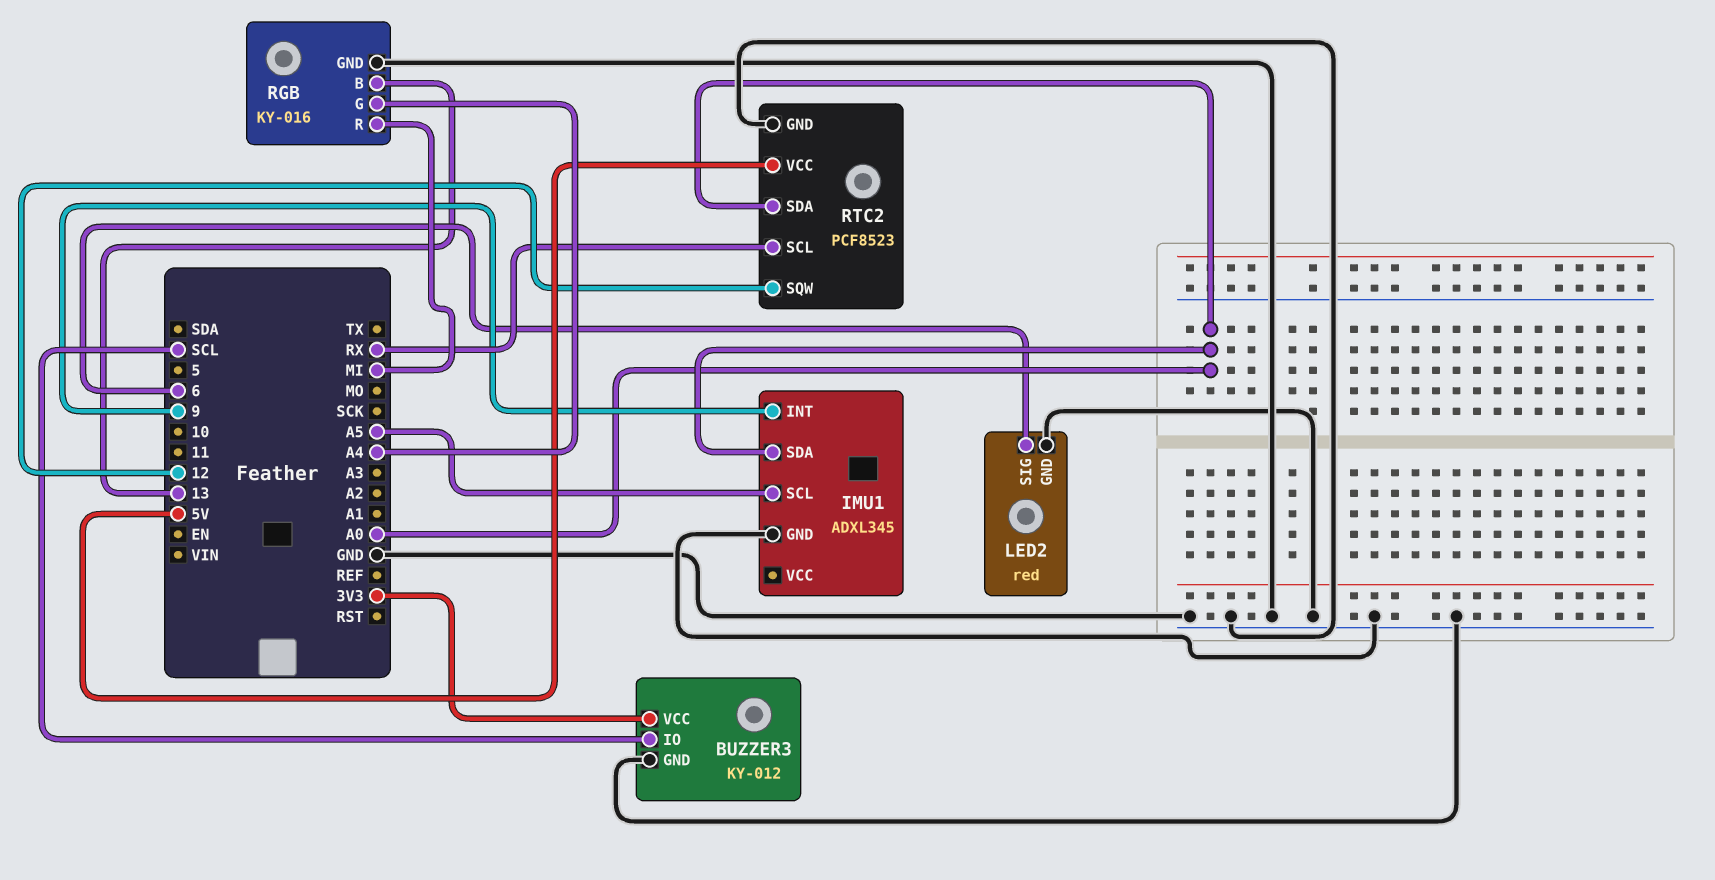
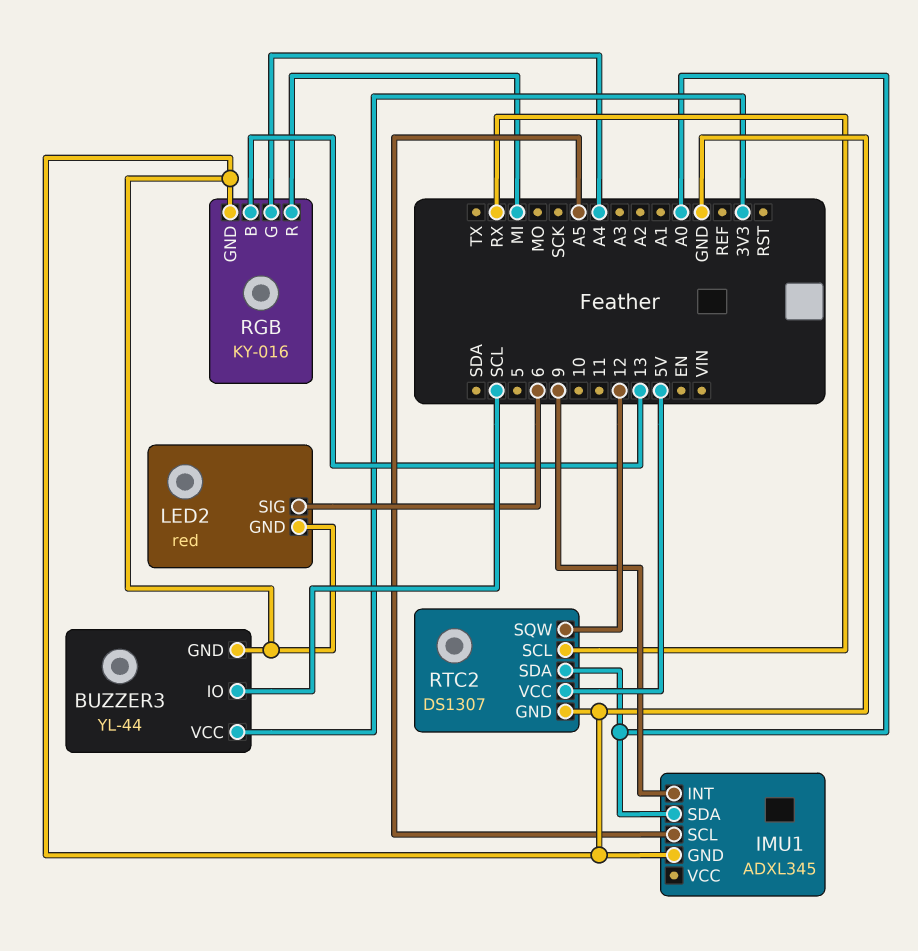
BUZZER3: KY-012 -> YL-44
RTC2: PCF8523 -> DS1307

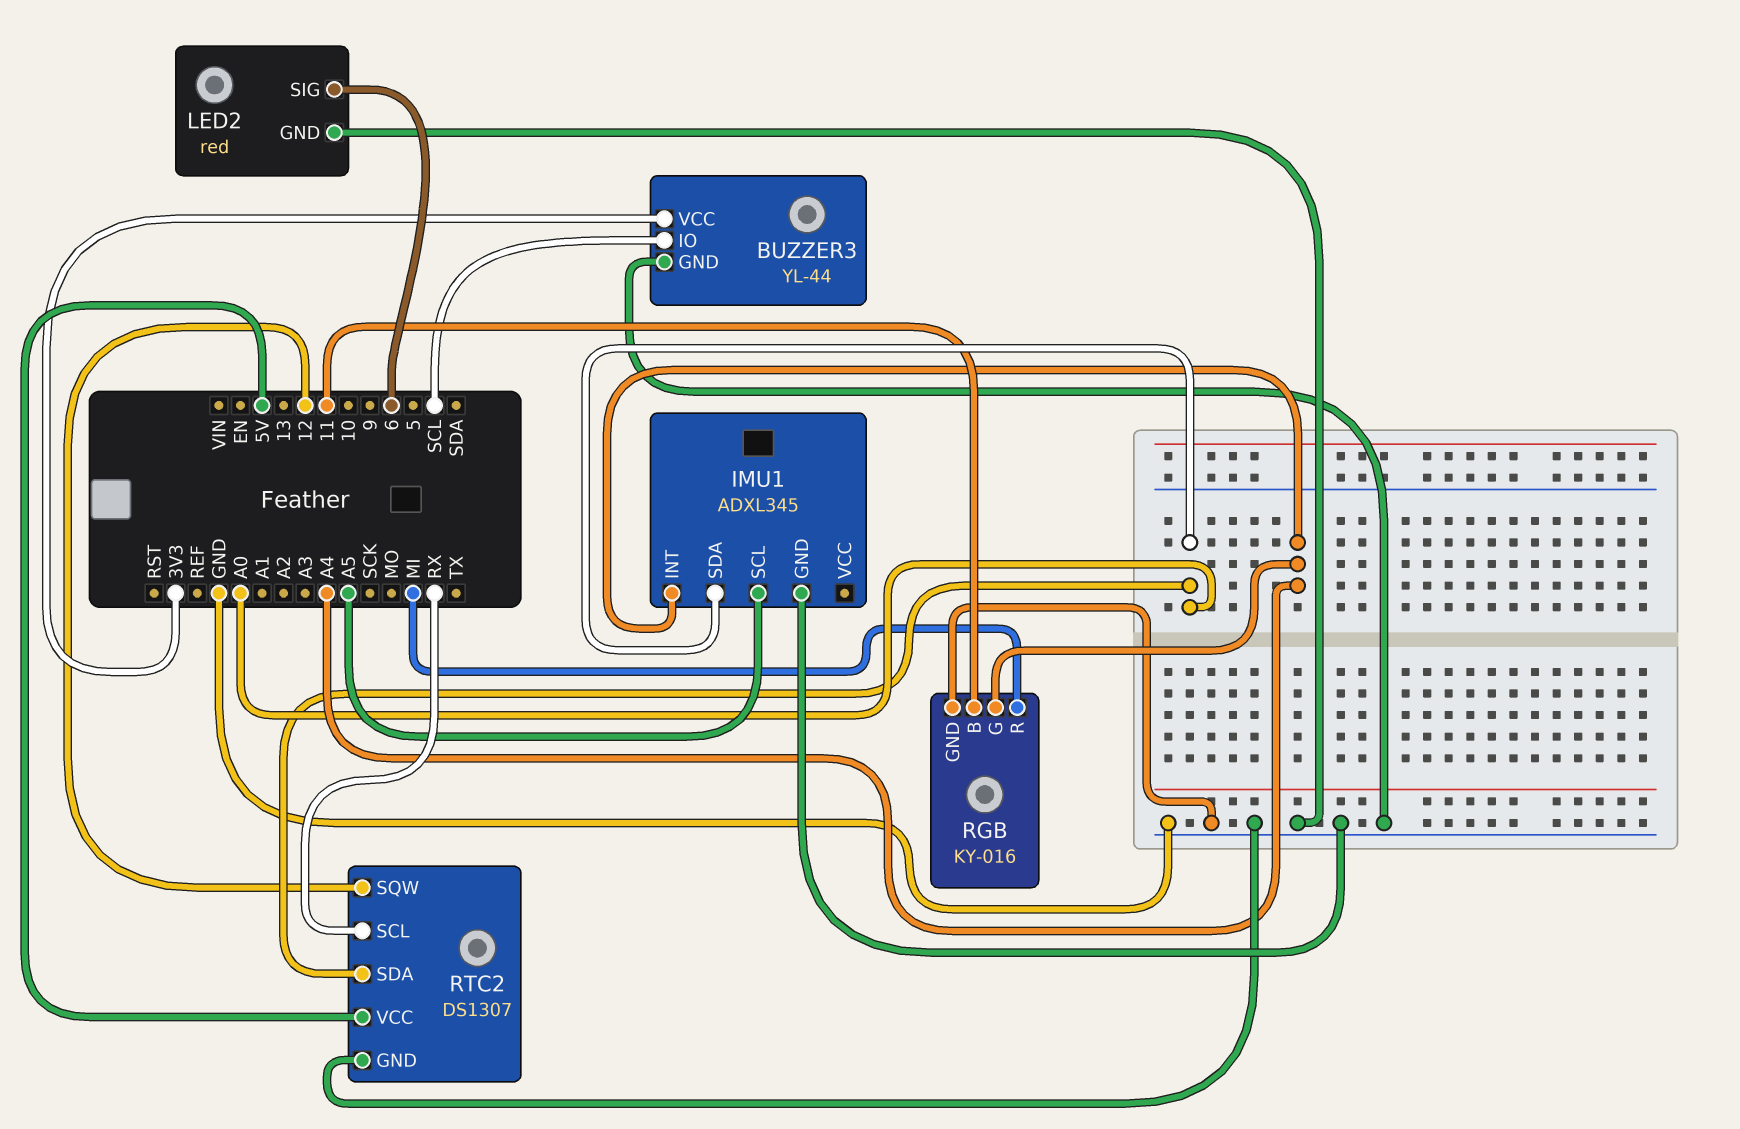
IMU1 pin INT: 9 -> A4
RGB pin B: 13 -> 11

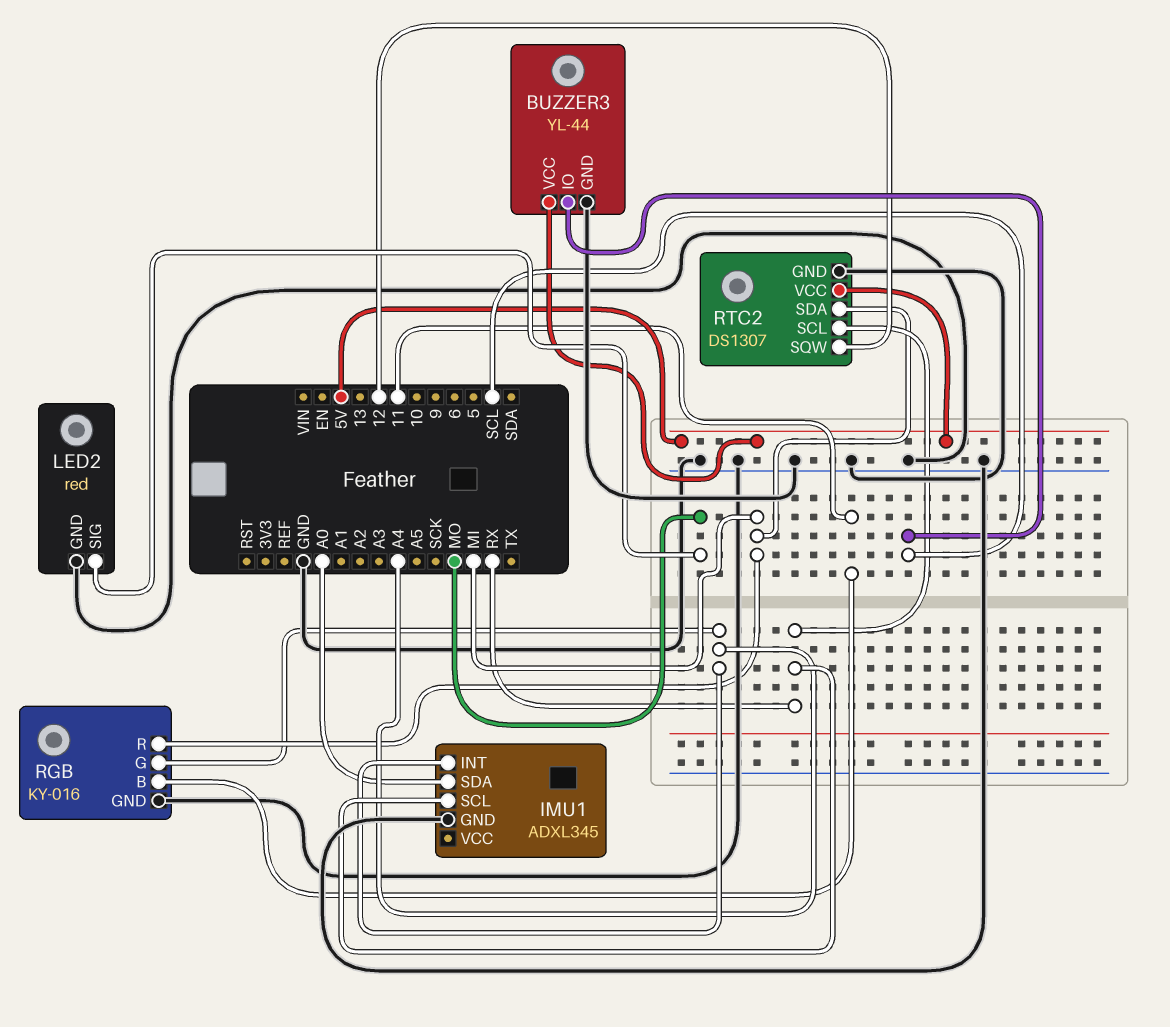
BUZZER3 pin VCC: 3V3 -> 5V
IMU1 pin SCL: A5 -> RX
LED2 pin SIG: 6 -> MO
RTC2 pin SDA: A0 -> MI

